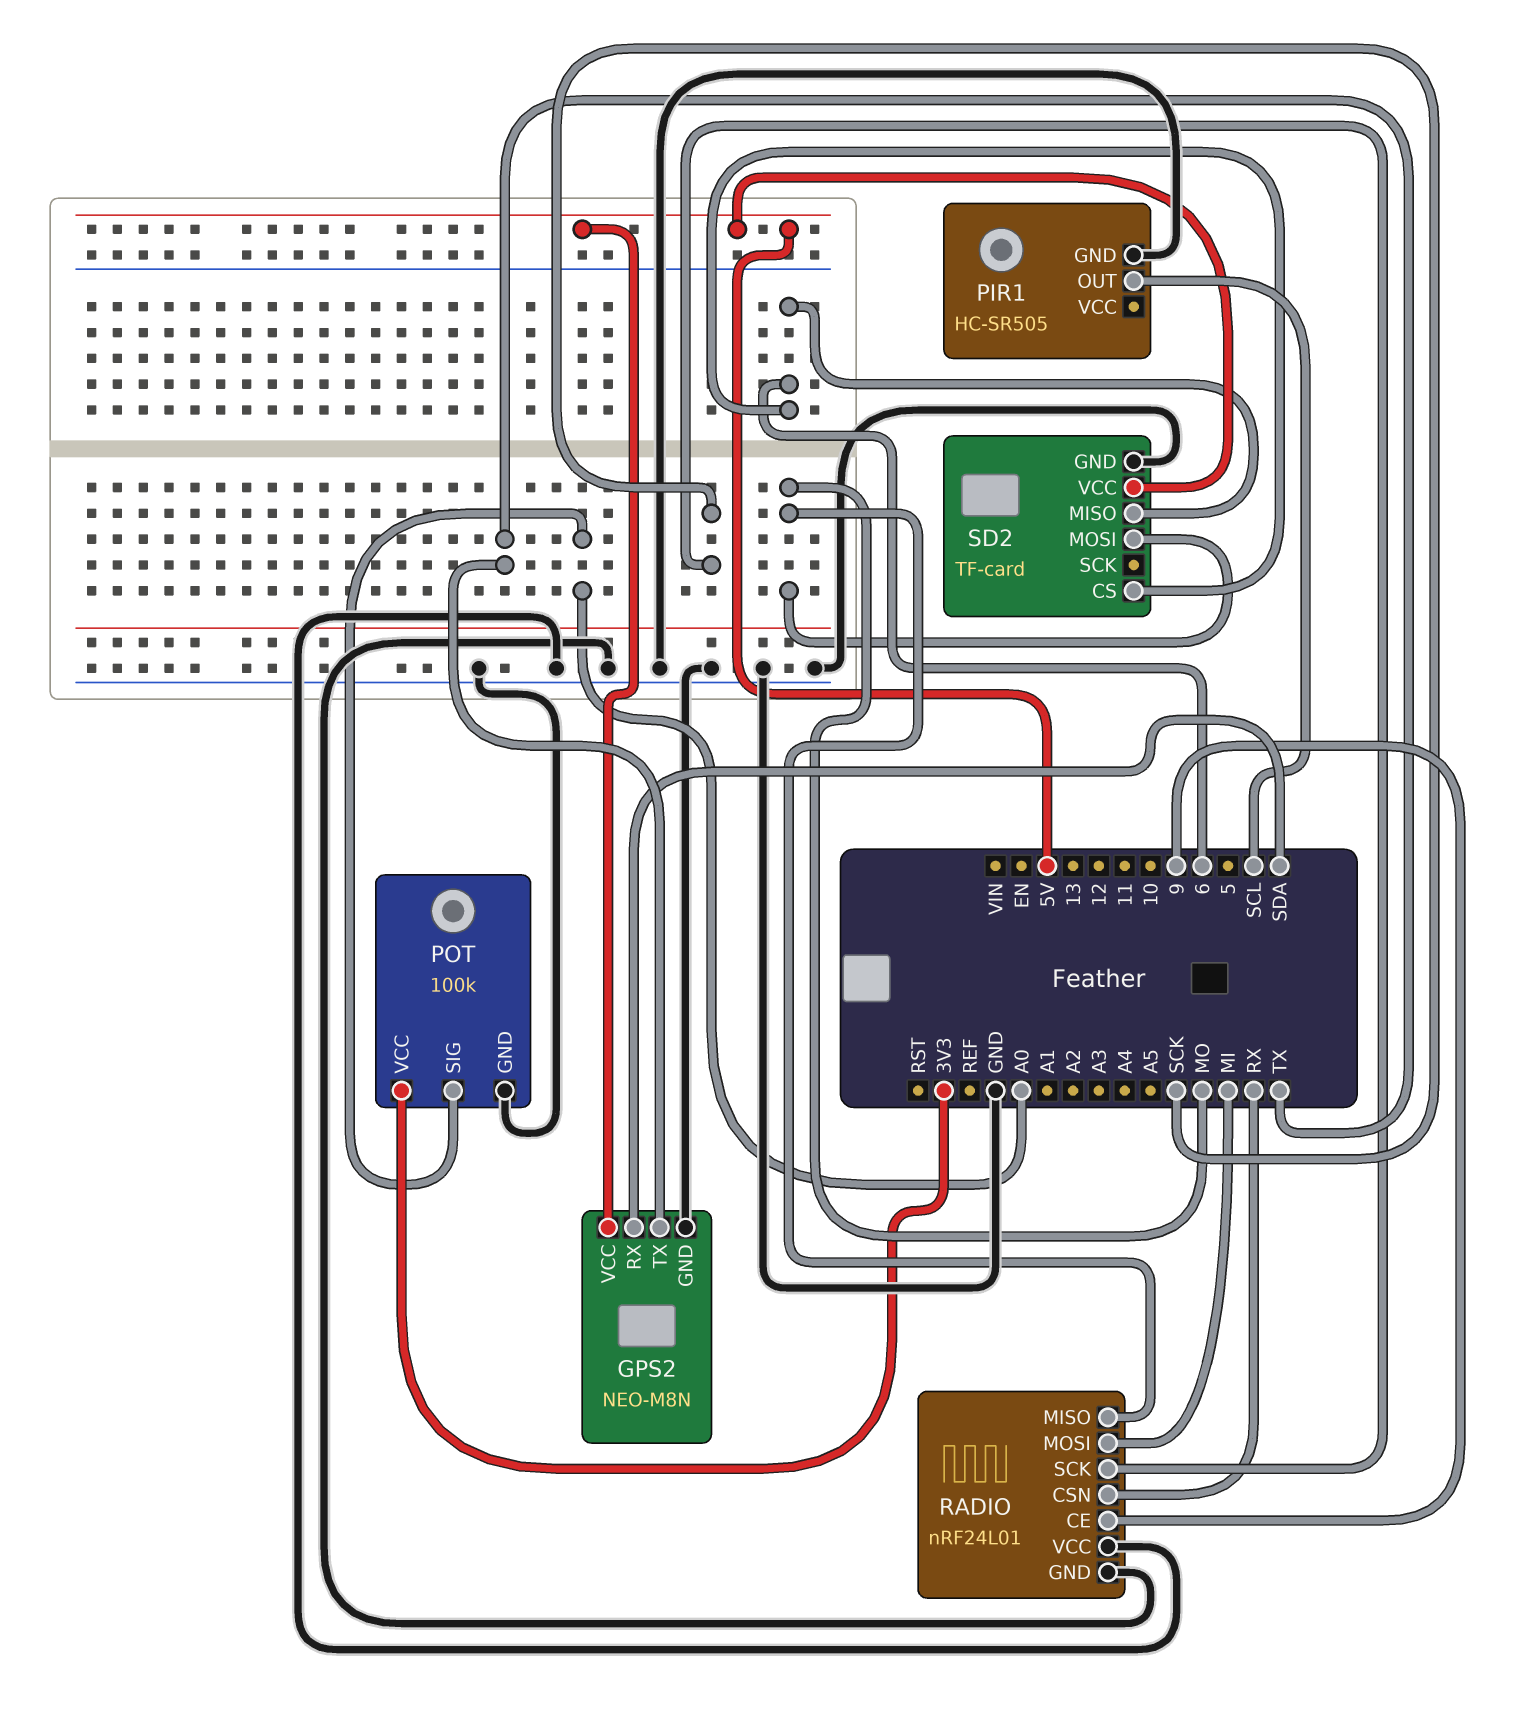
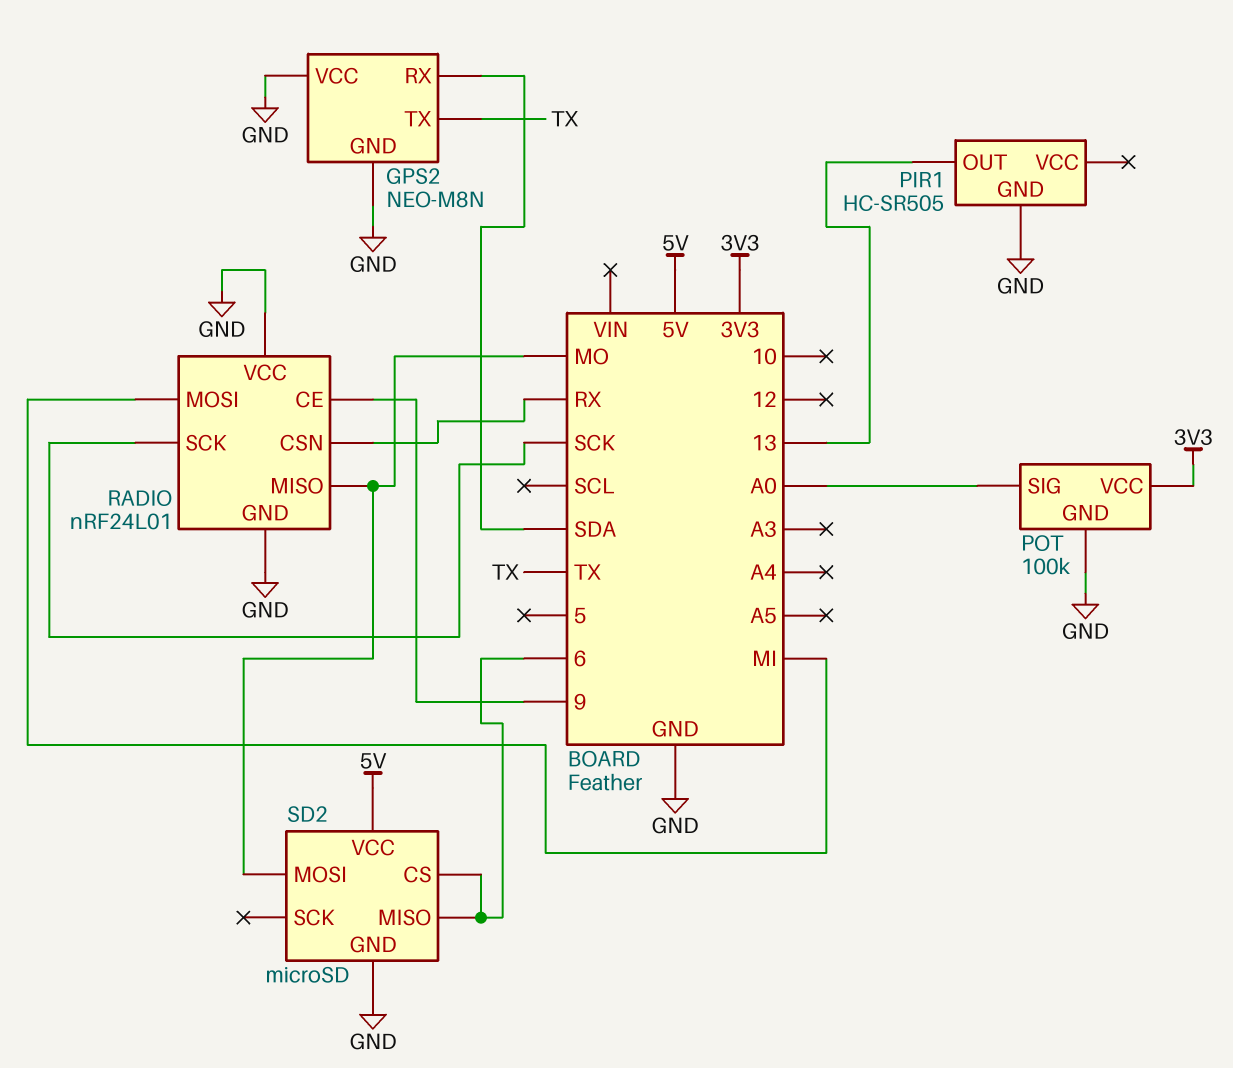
GPS2 pin VCC: 5V -> GND
PIR1 pin OUT: SCL -> 13
SD2: TF-card -> microSD

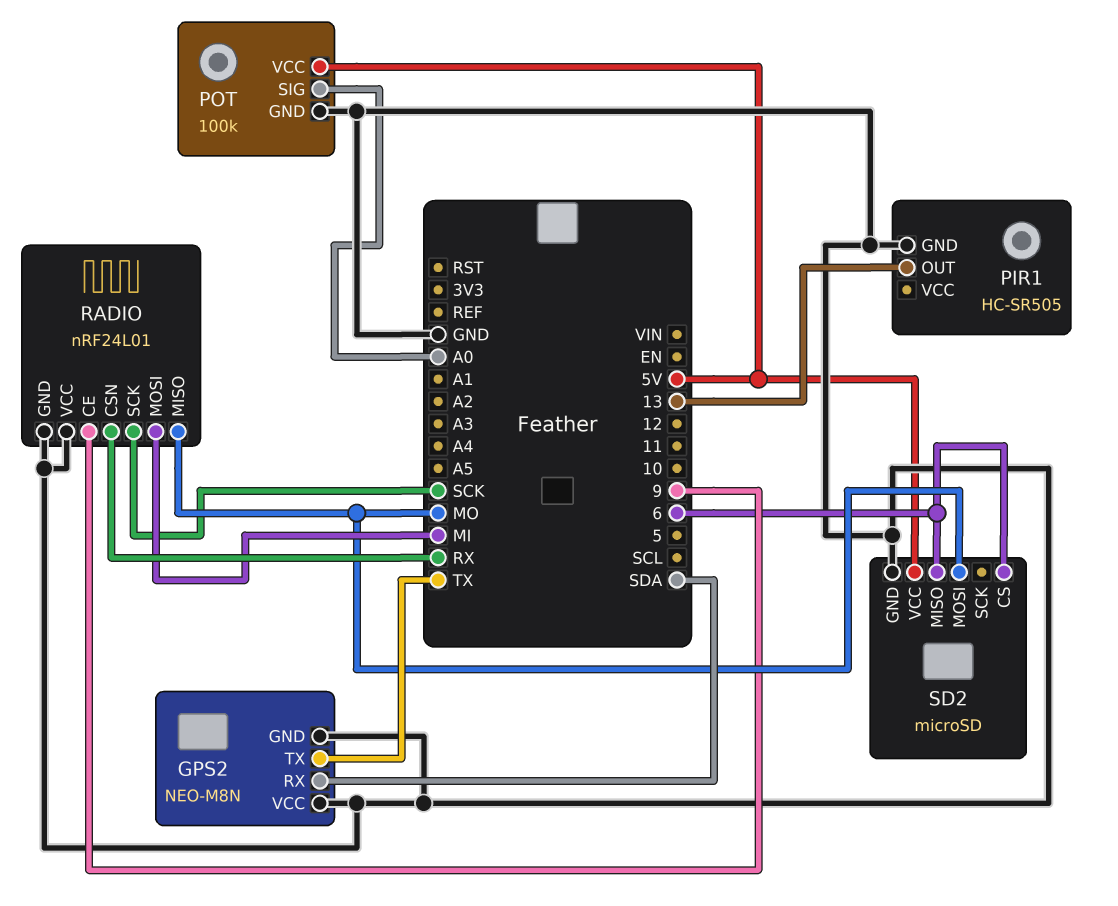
POT pin VCC: 3V3 -> 5V

